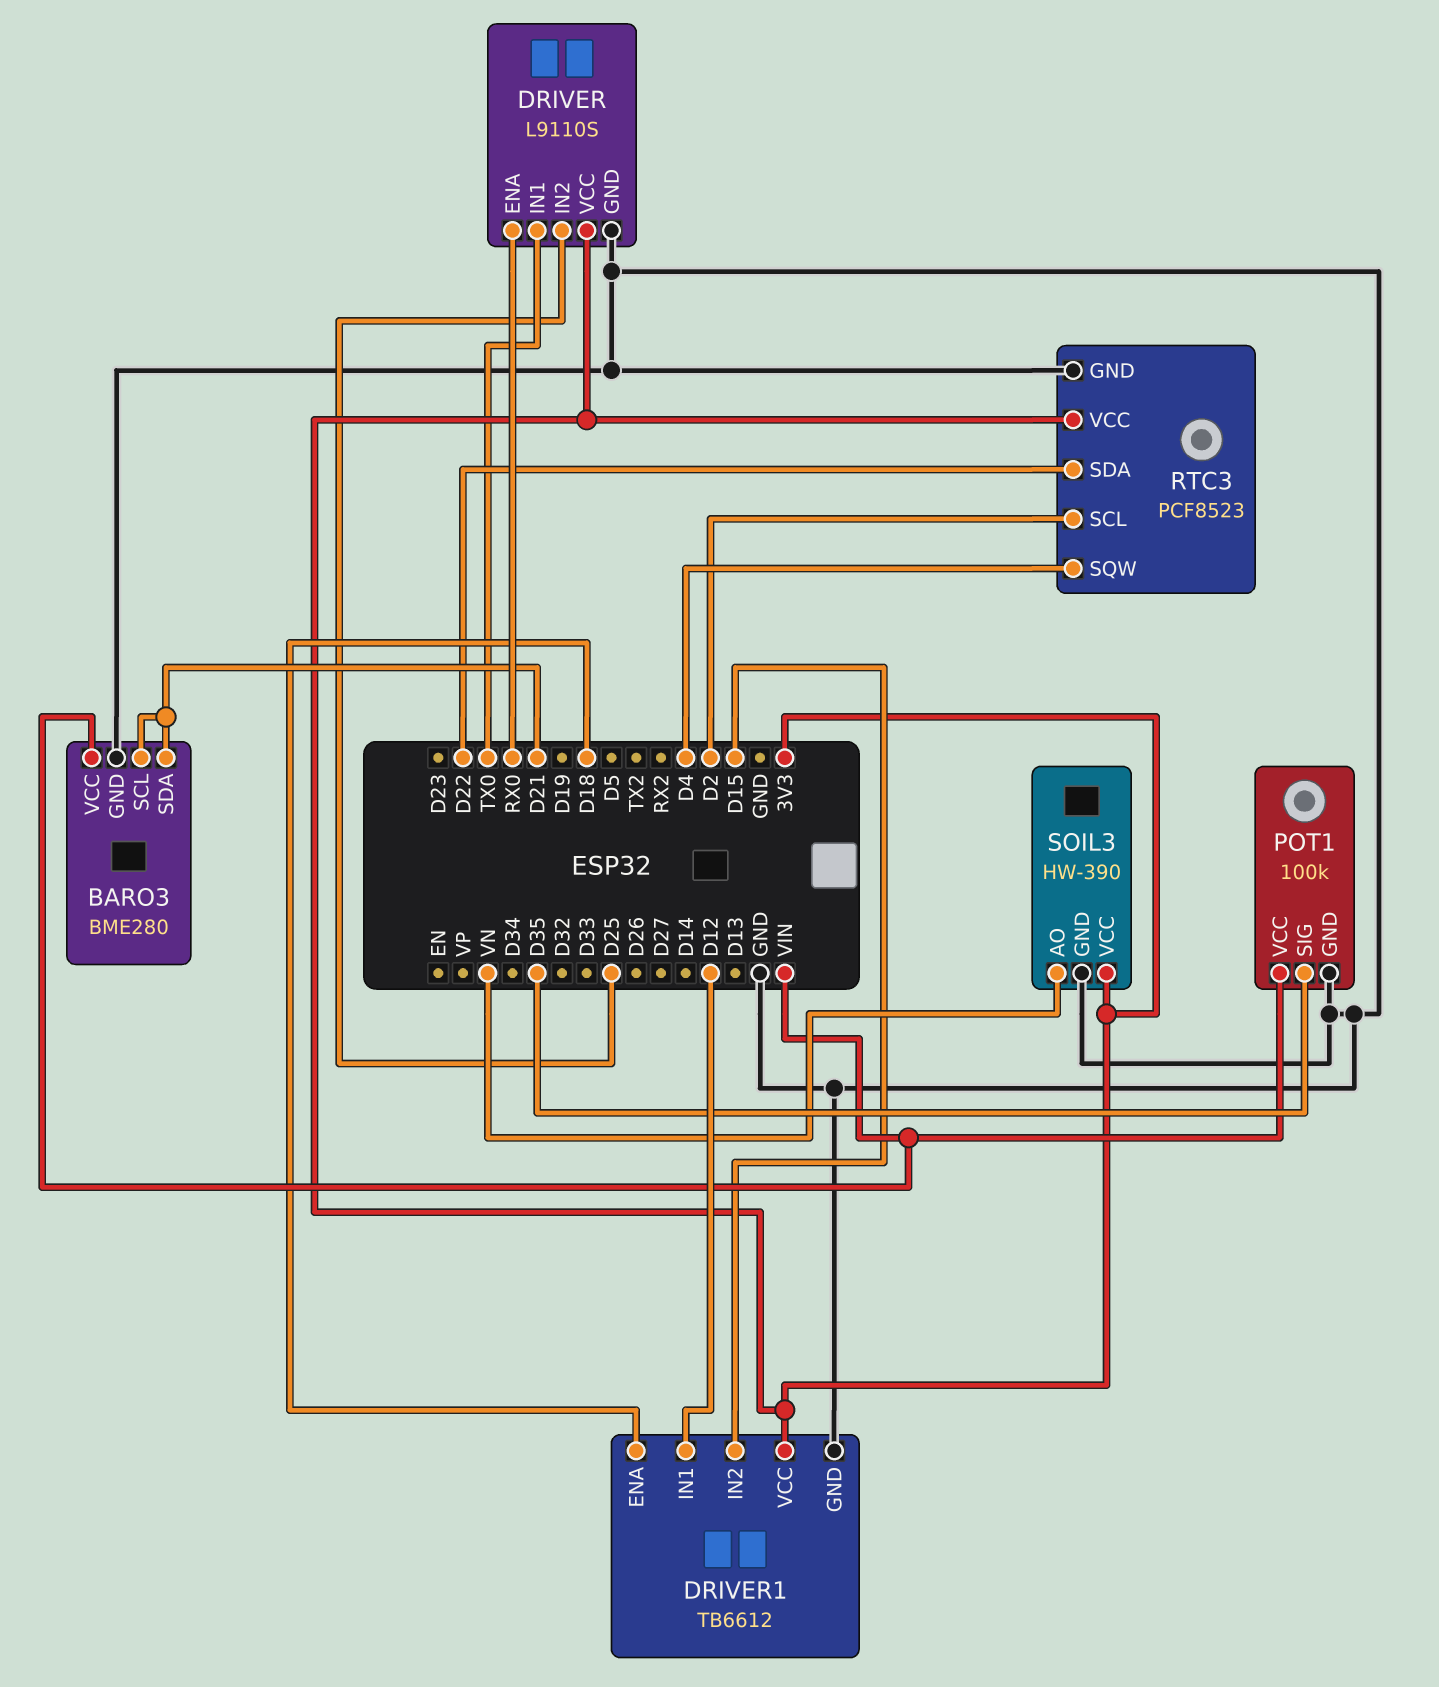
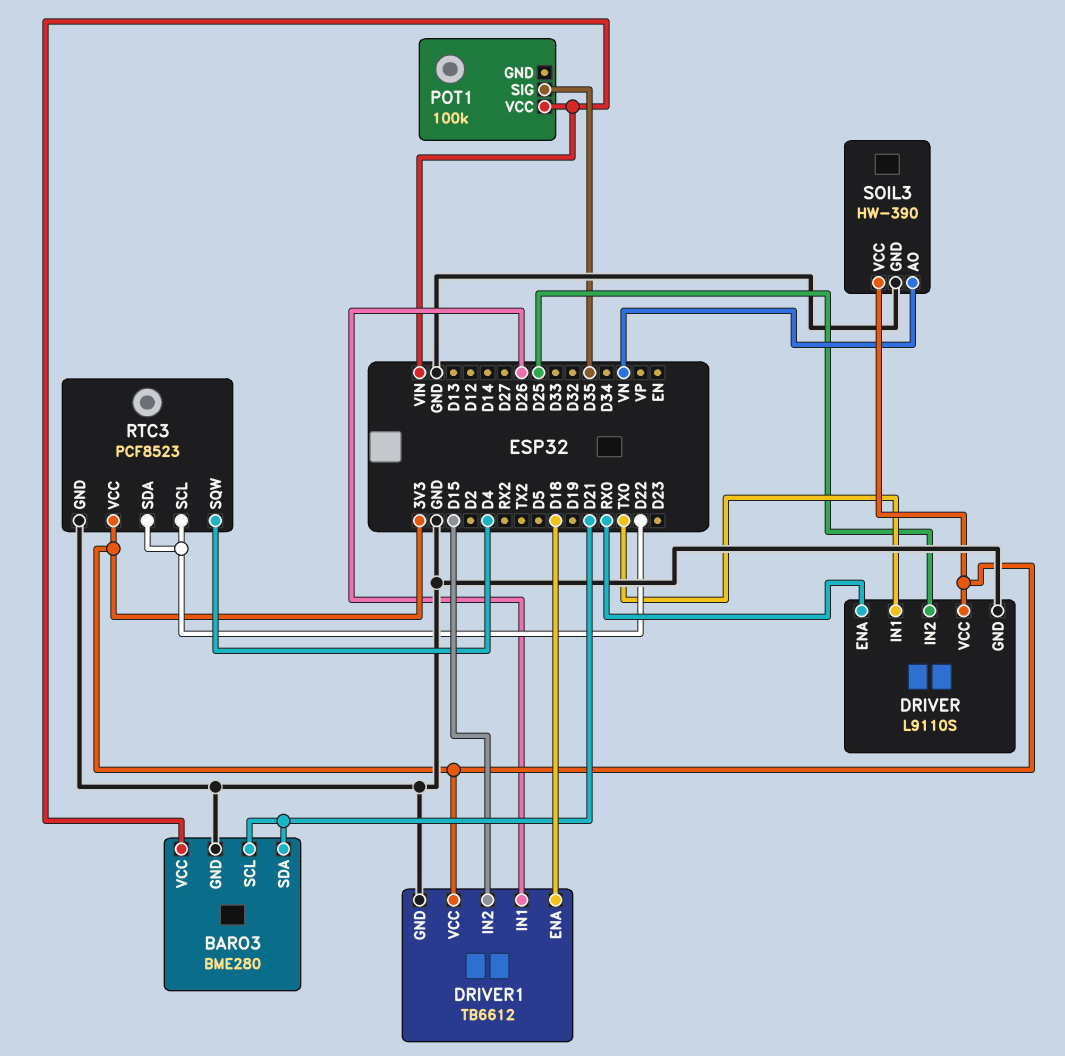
DRIVER1 pin IN1: D12 -> D26
POT1 pin GND: GND -> none
RTC3 pin SCL: D2 -> D22

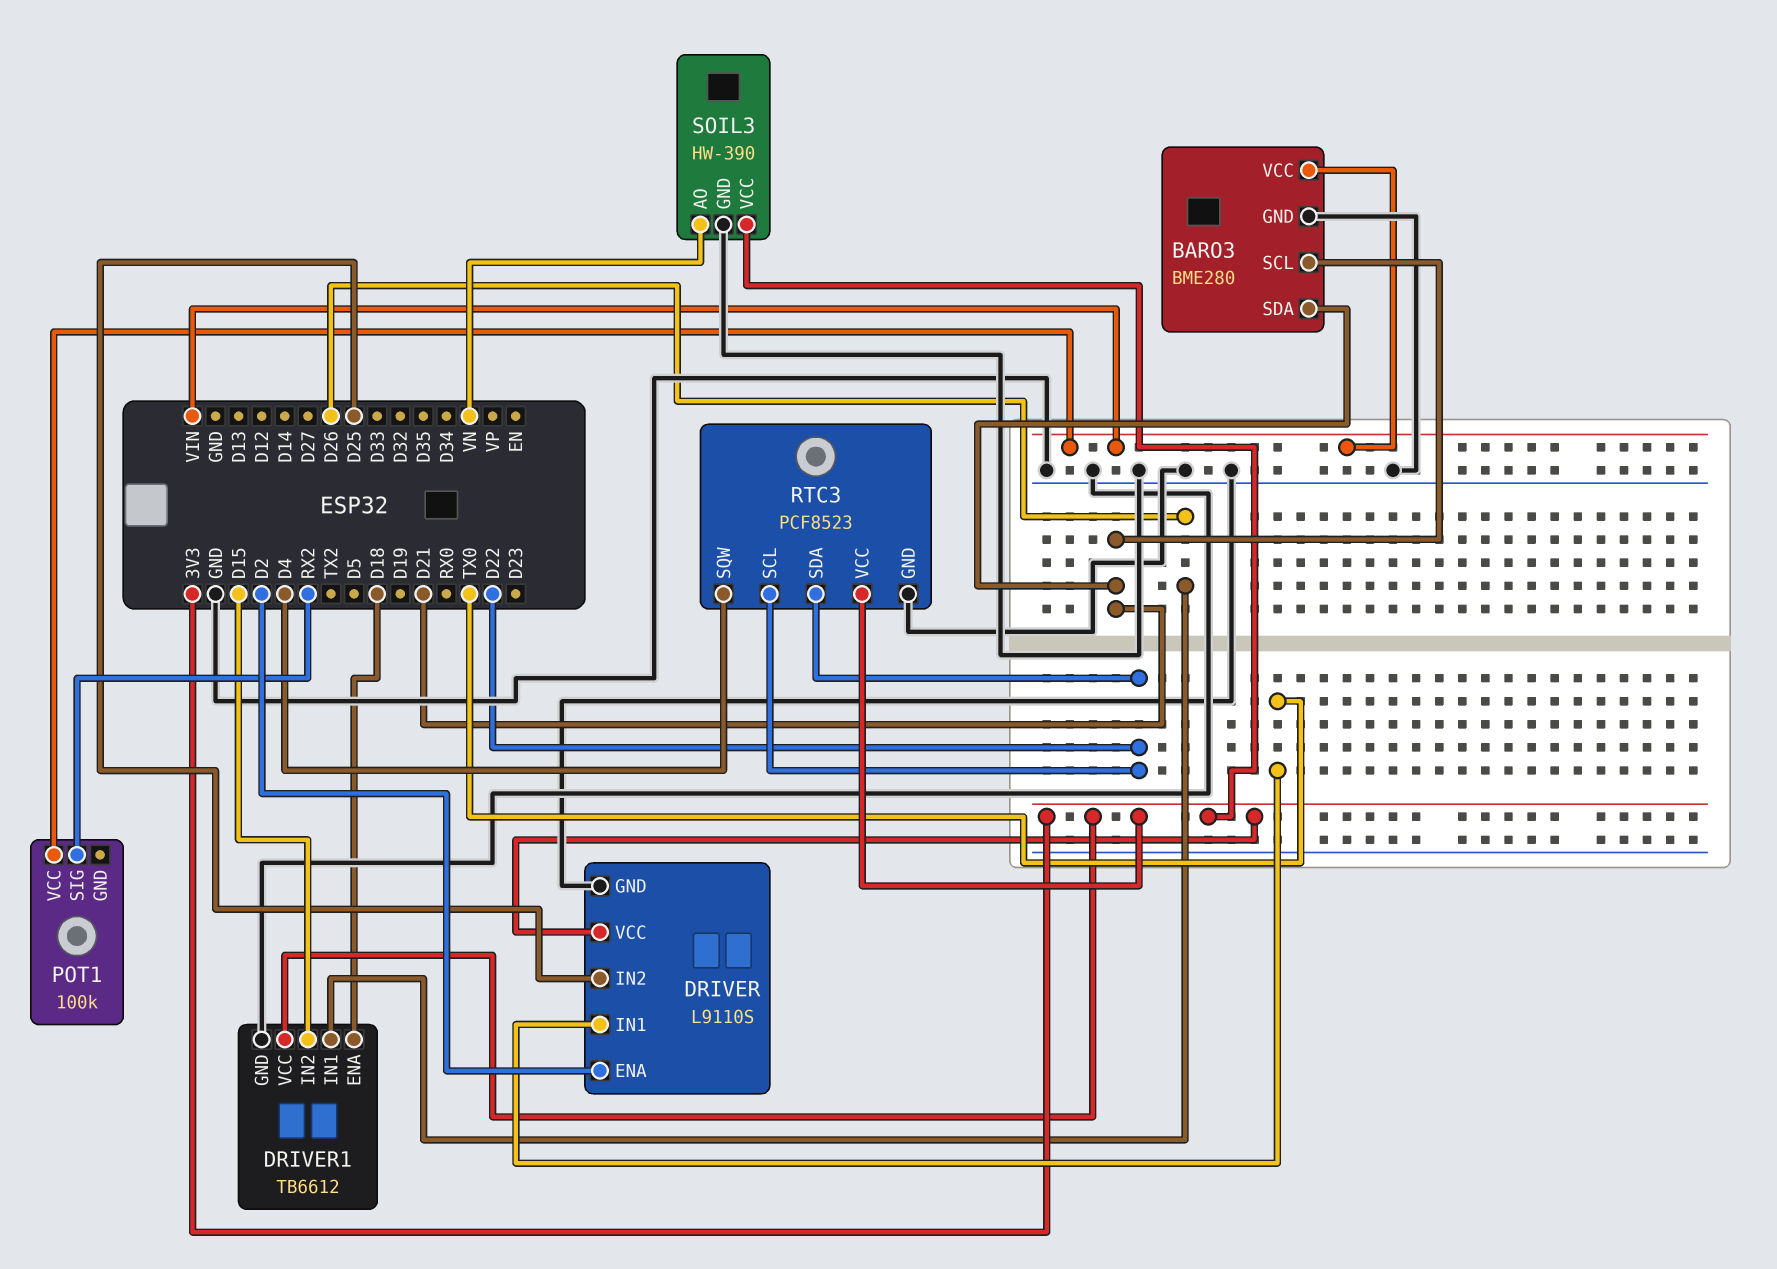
DRIVER pin ENA: RX0 -> D2
POT1 pin SIG: D35 -> RX2

